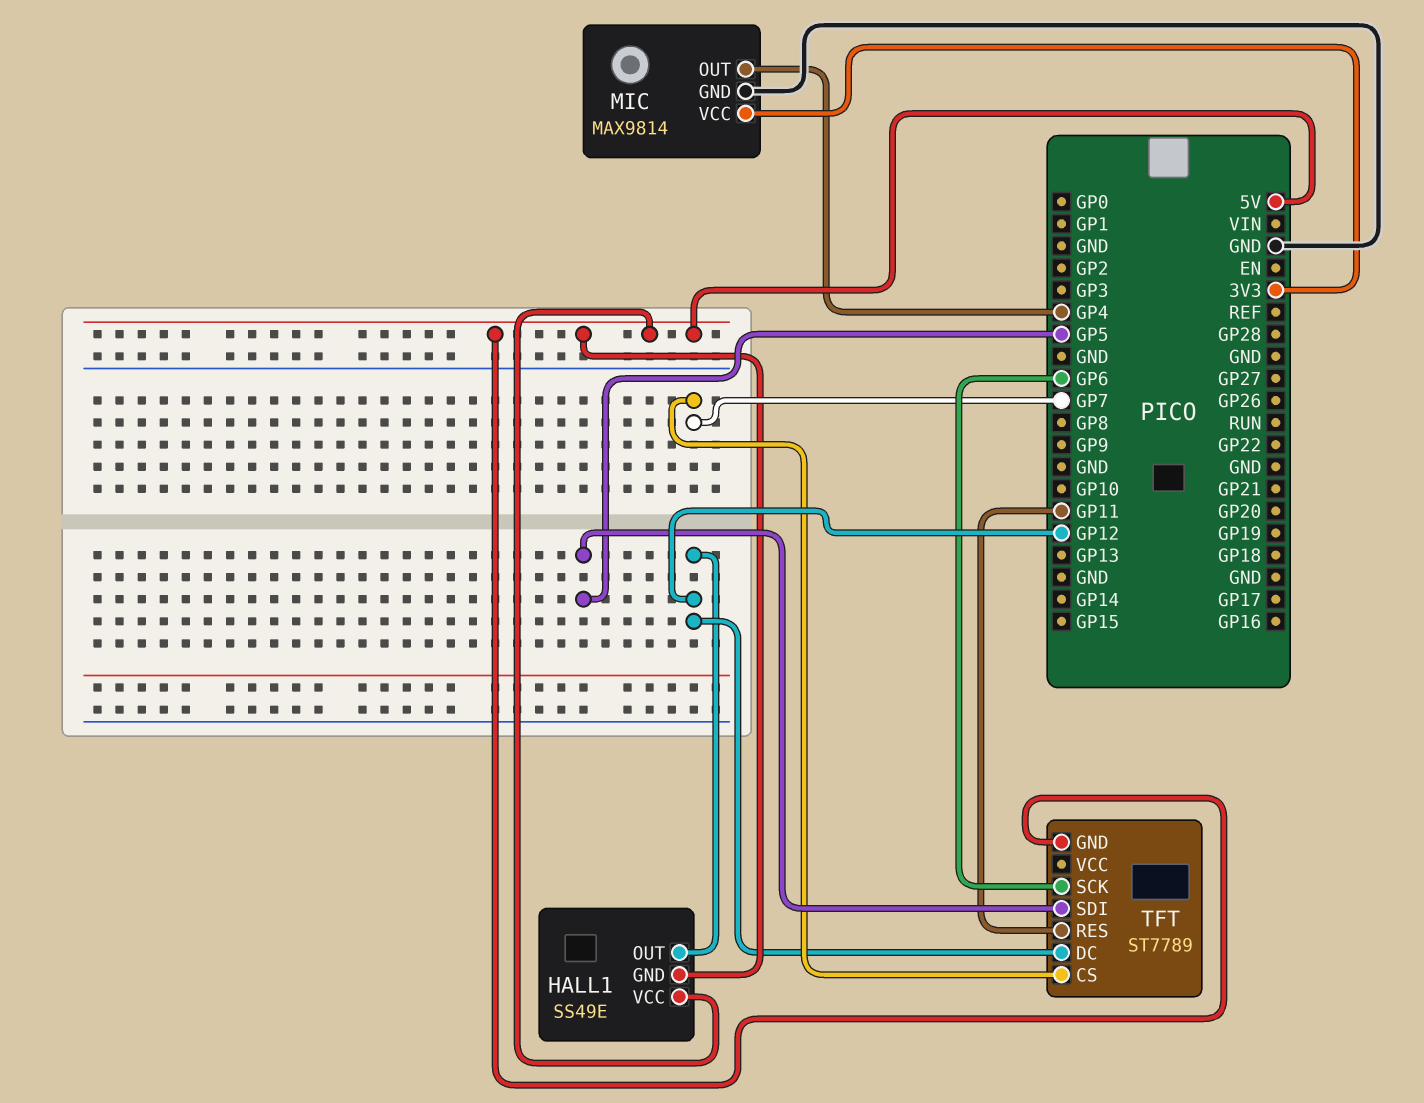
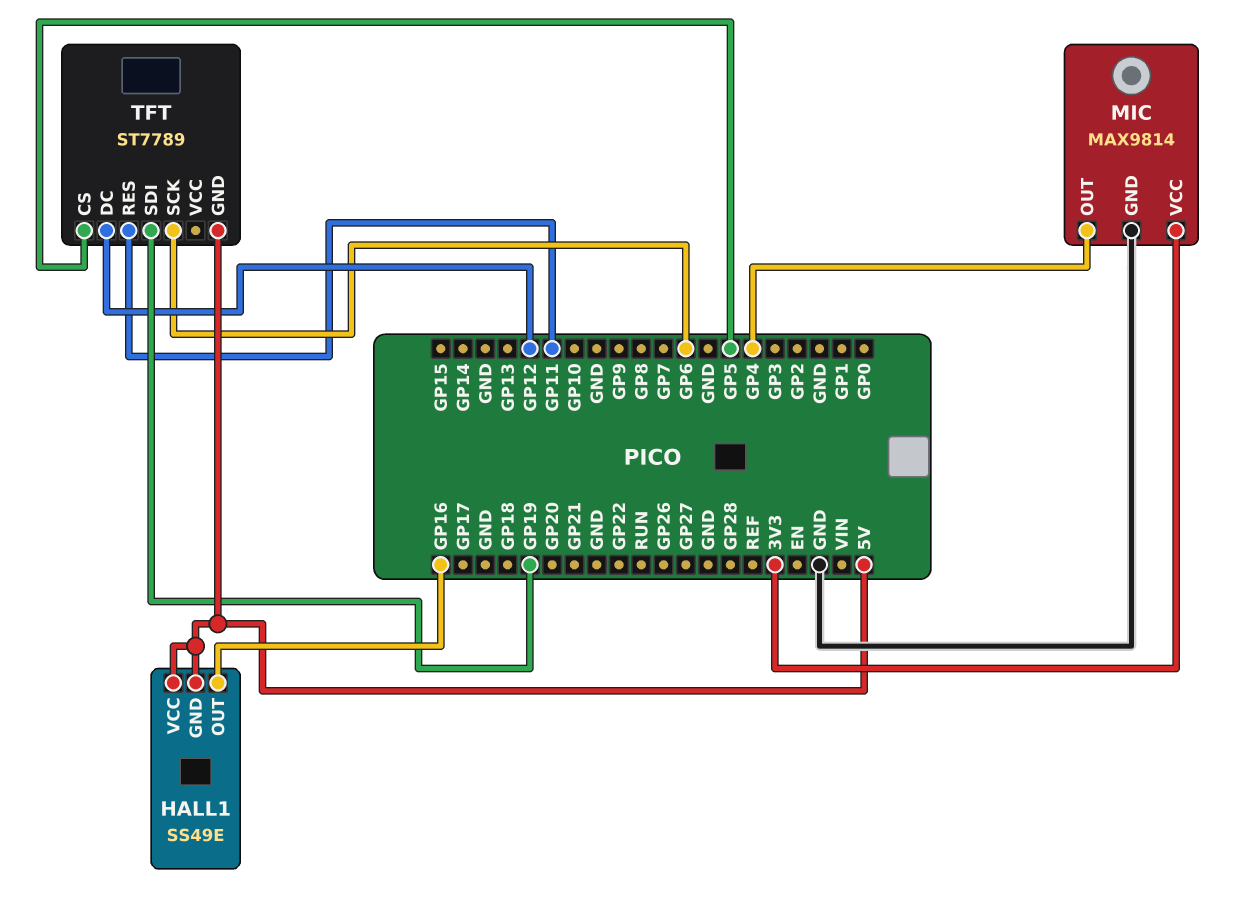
HALL1 pin OUT: GP12 -> GP16
TFT pin CS: GP7 -> GP5
TFT pin SDI: GP5 -> GP19

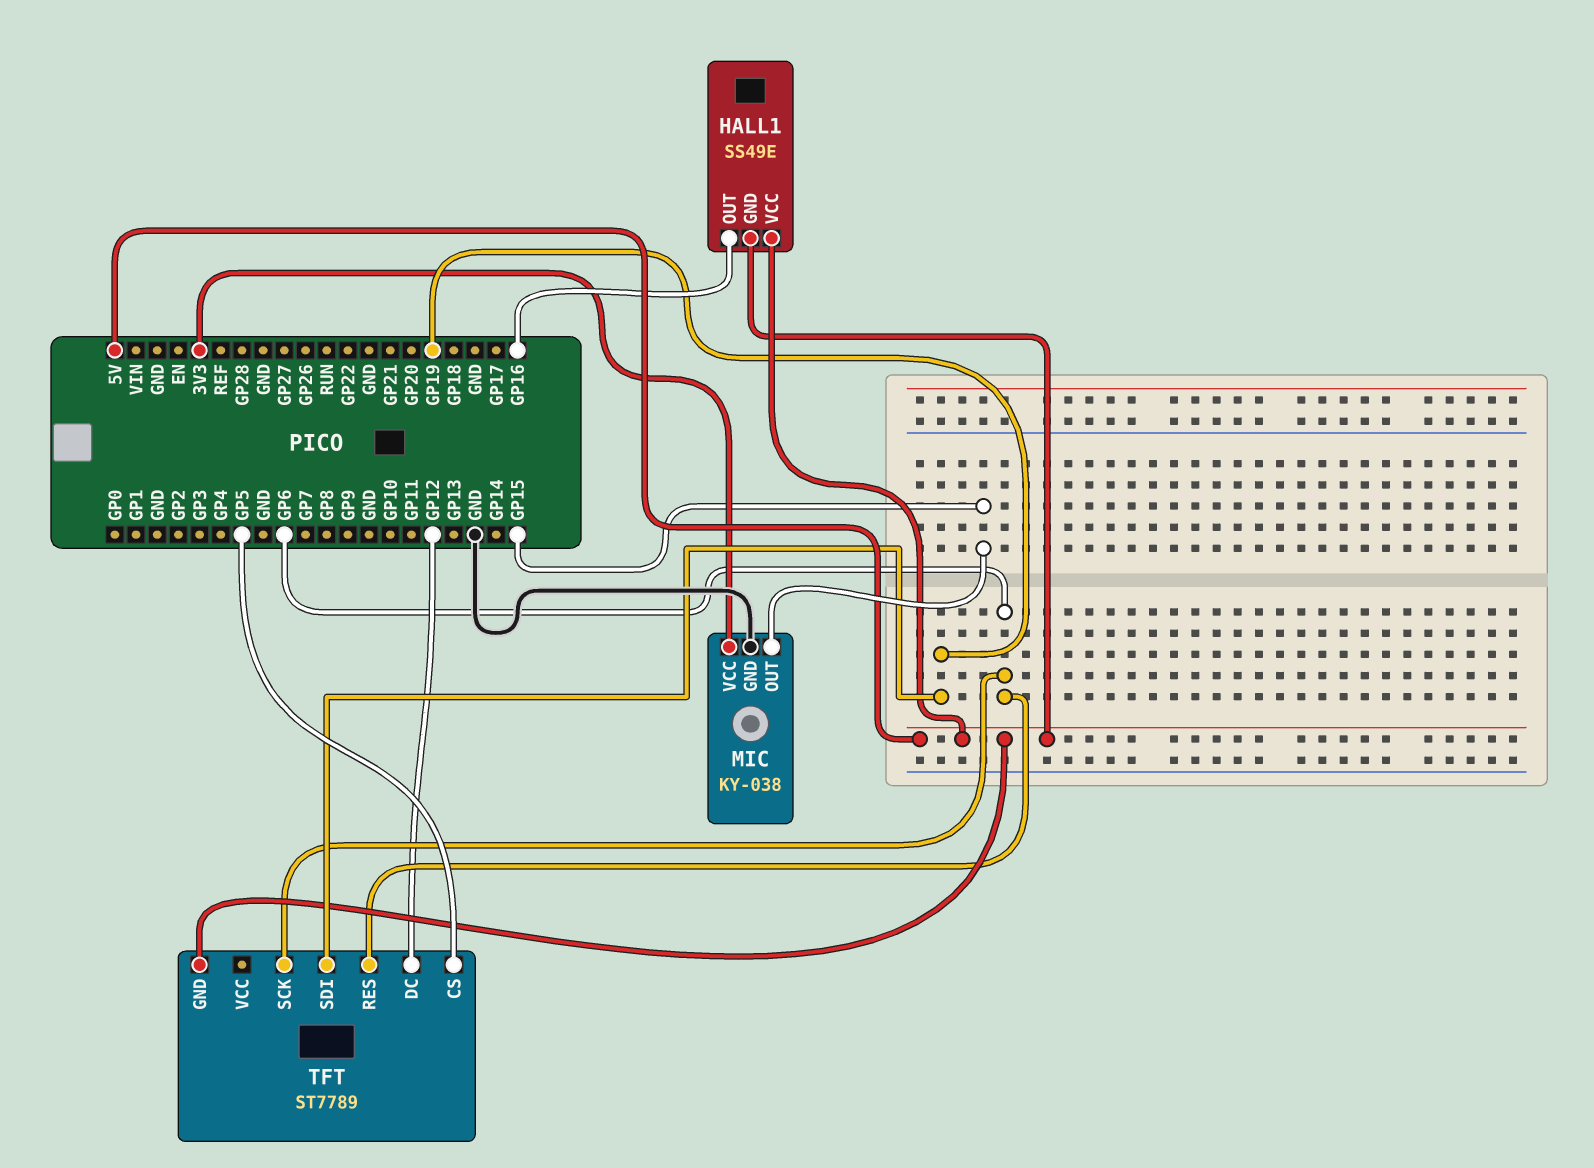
MIC: MAX9814 -> KY-038
MIC pin OUT: GP4 -> GP15
TFT pin RES: GP11 -> GP6

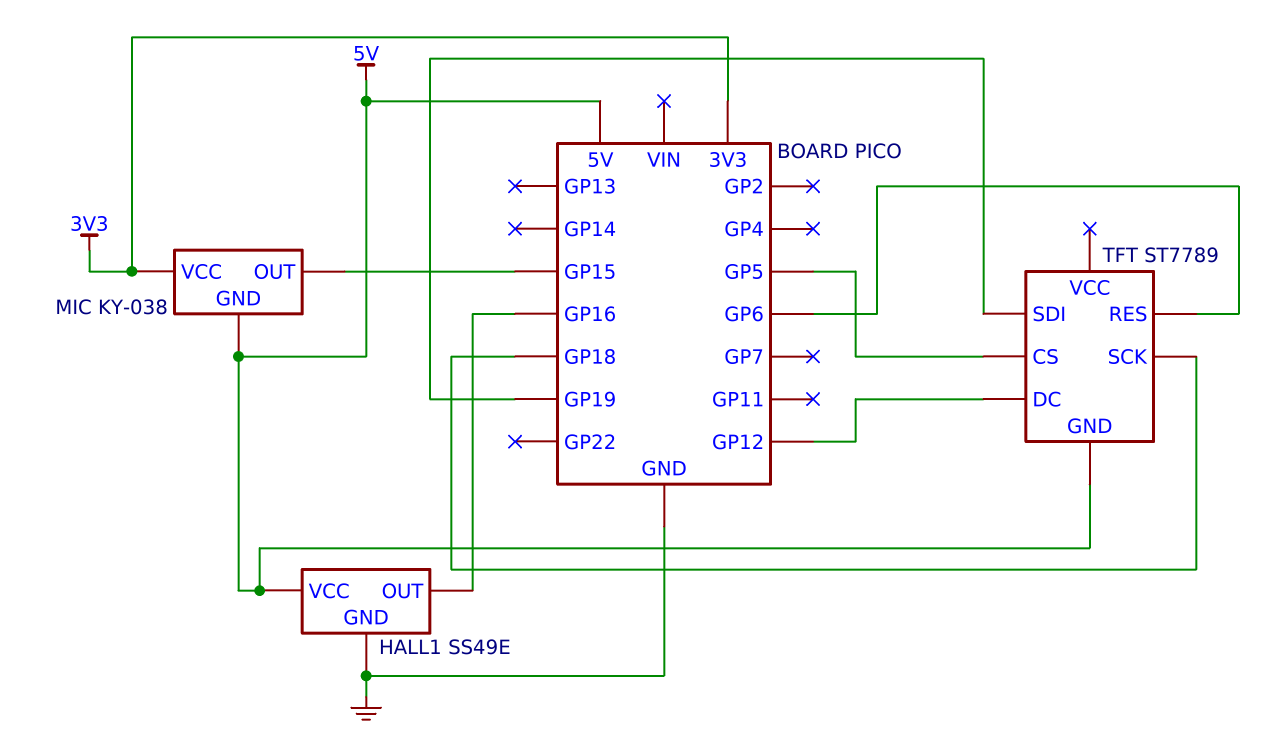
HALL1 pin GND: 5V -> GND
MIC pin GND: GND -> 5V
TFT pin SCK: GP6 -> GP18

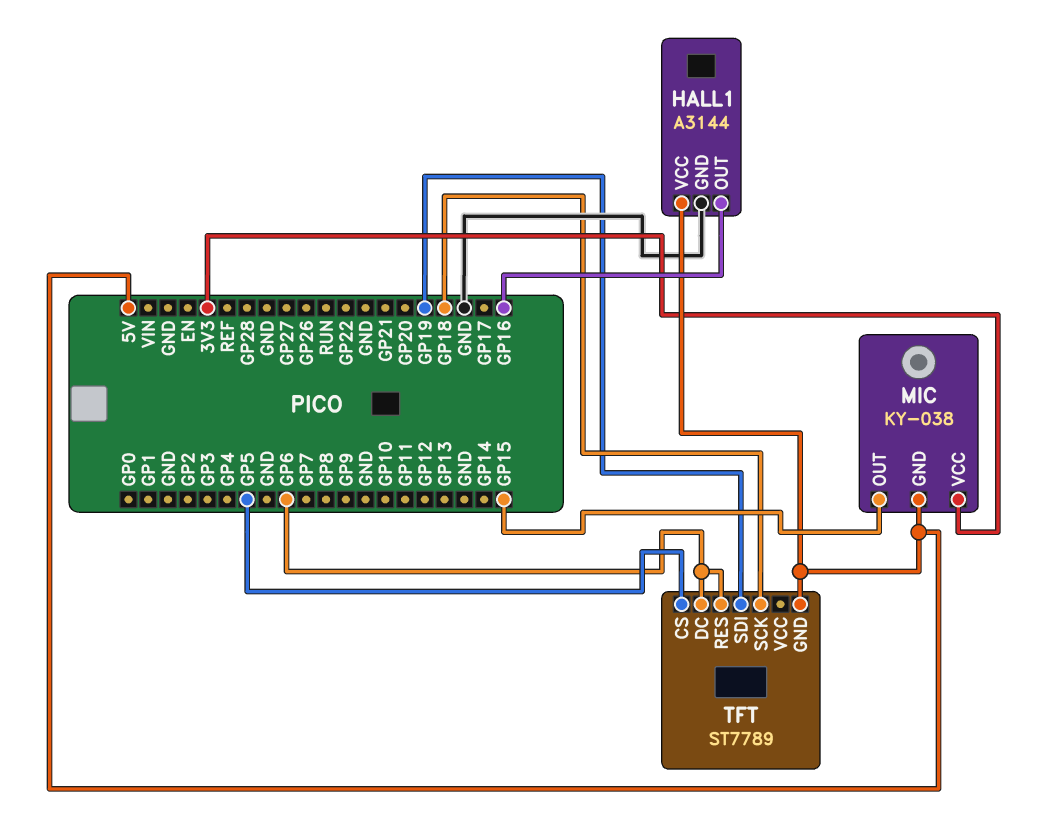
HALL1: SS49E -> A3144
TFT pin DC: GP12 -> GP6

